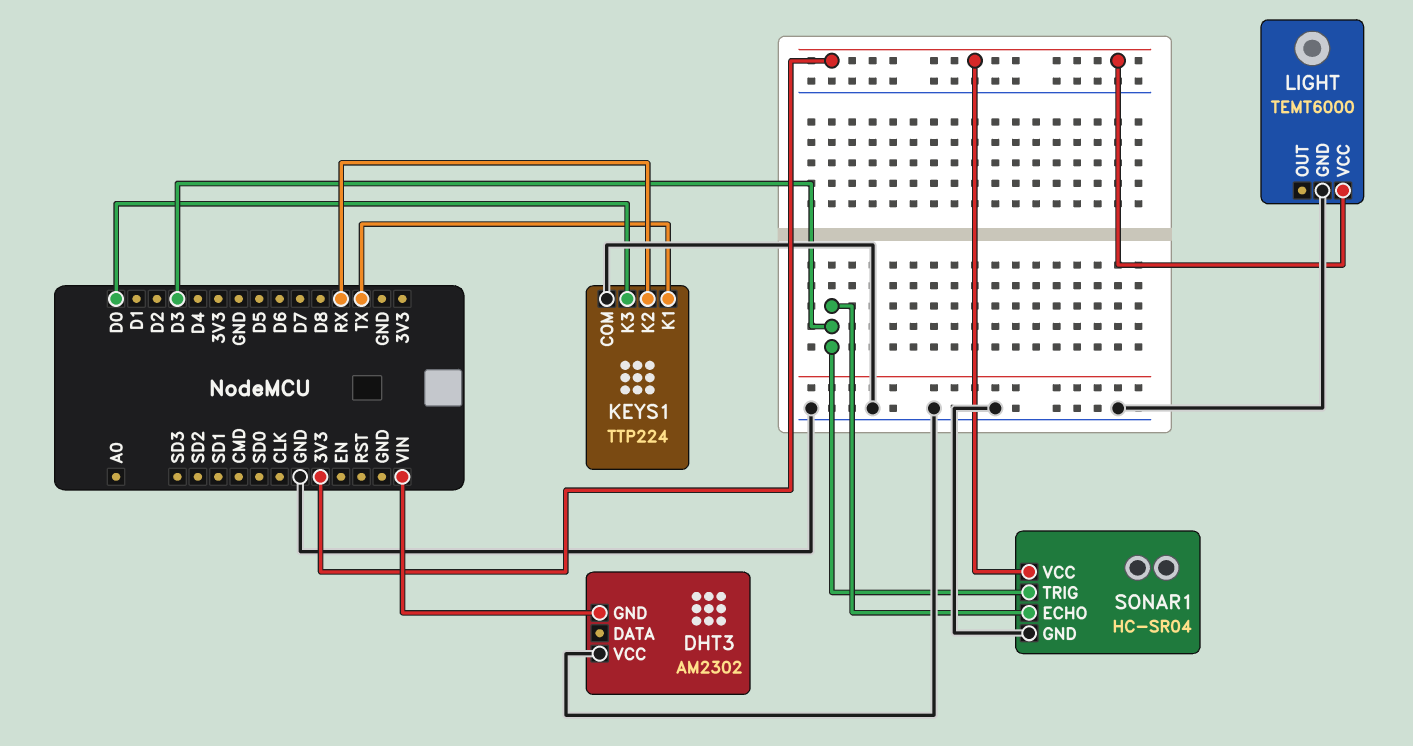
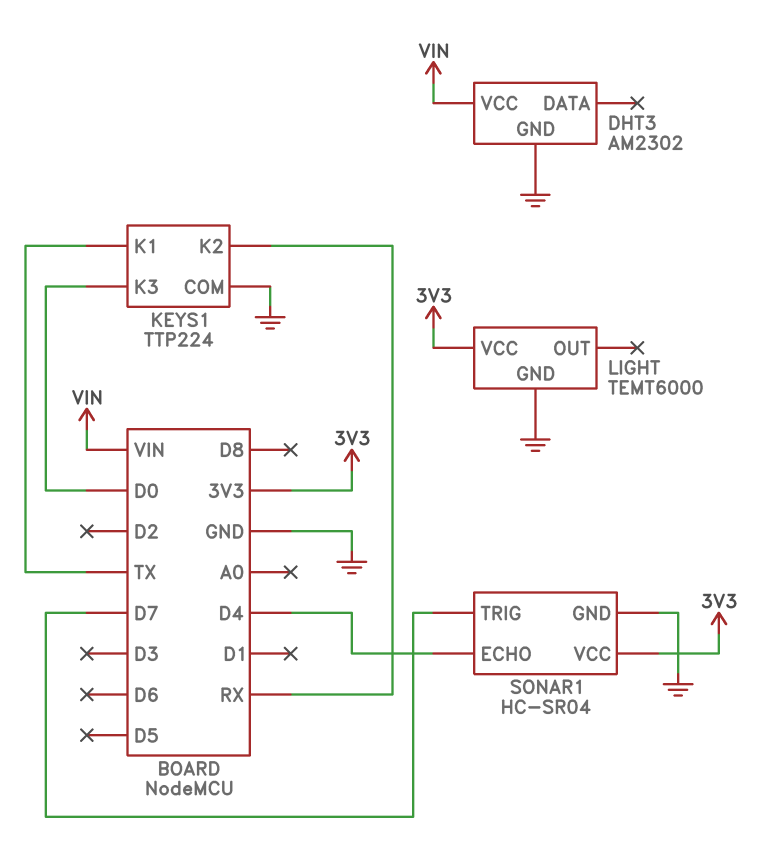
DHT3 pin GND: VIN -> GND
DHT3 pin VCC: GND -> VIN
SONAR1 pin ECHO: D3 -> D4
SONAR1 pin TRIG: D3 -> D7

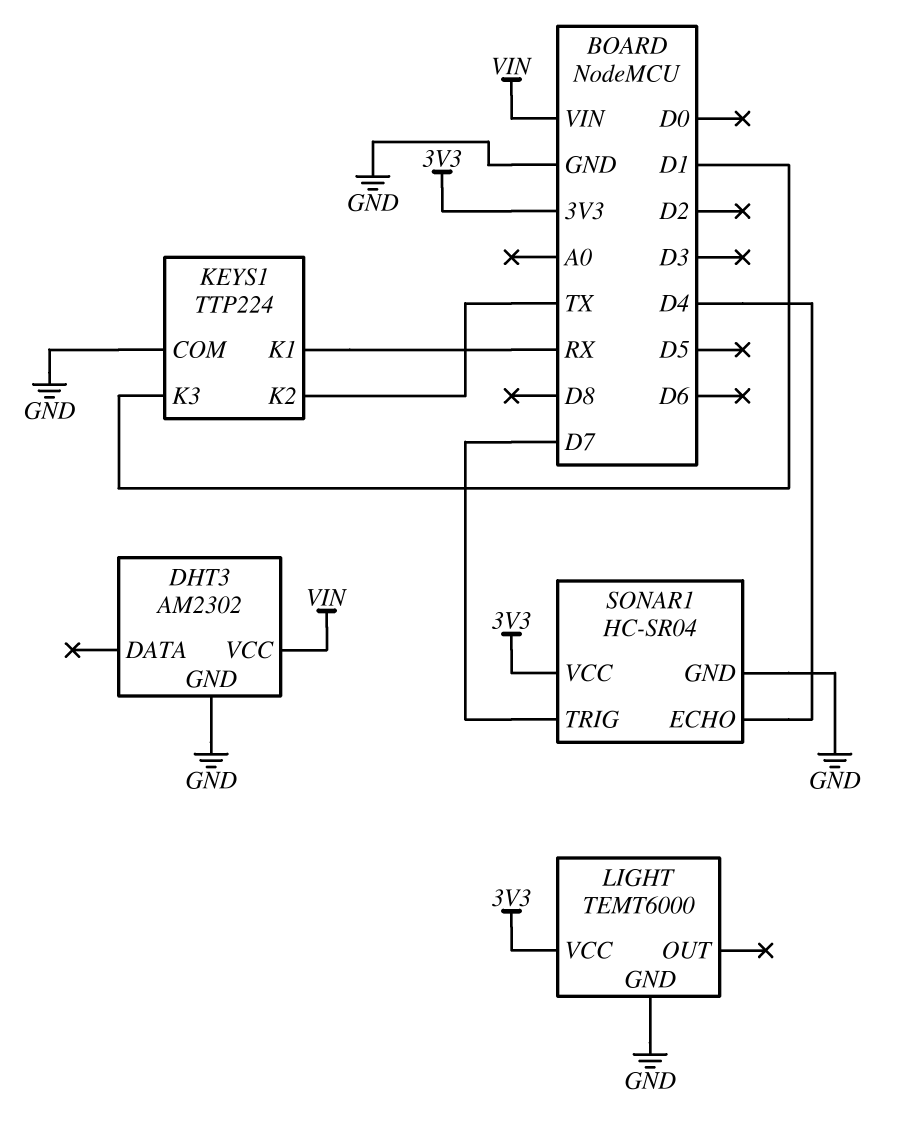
KEYS1 pin K1: TX -> RX
KEYS1 pin K2: RX -> TX
KEYS1 pin K3: D0 -> D1

